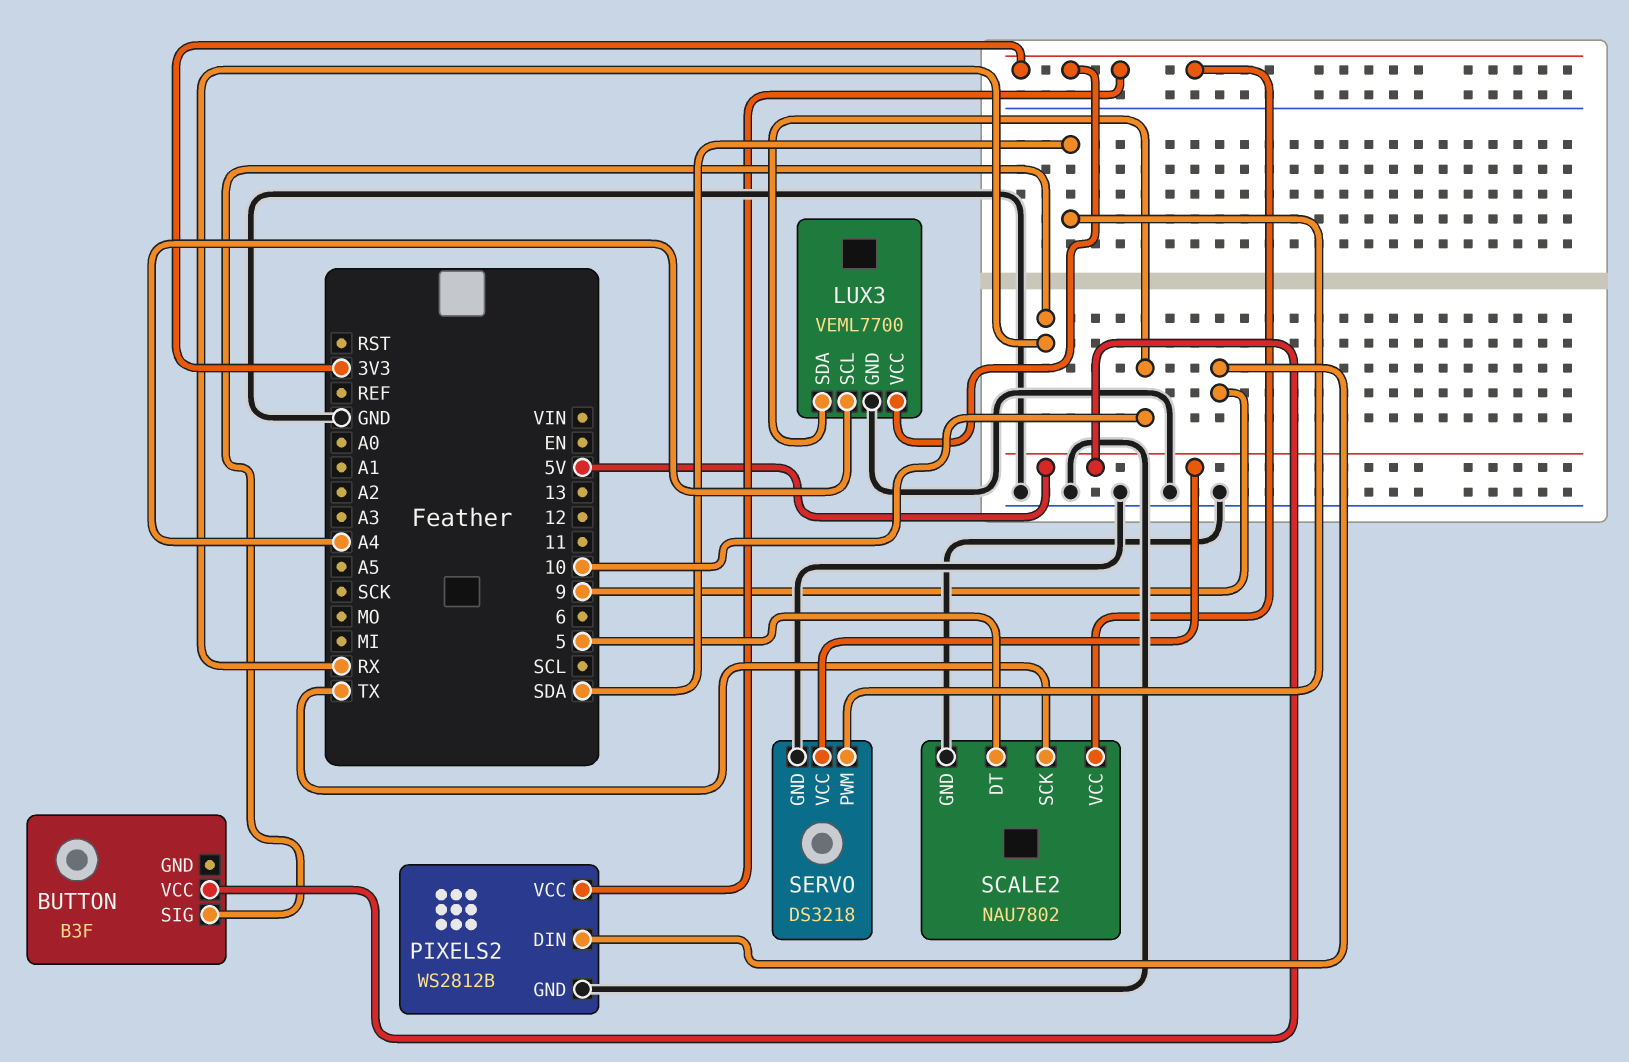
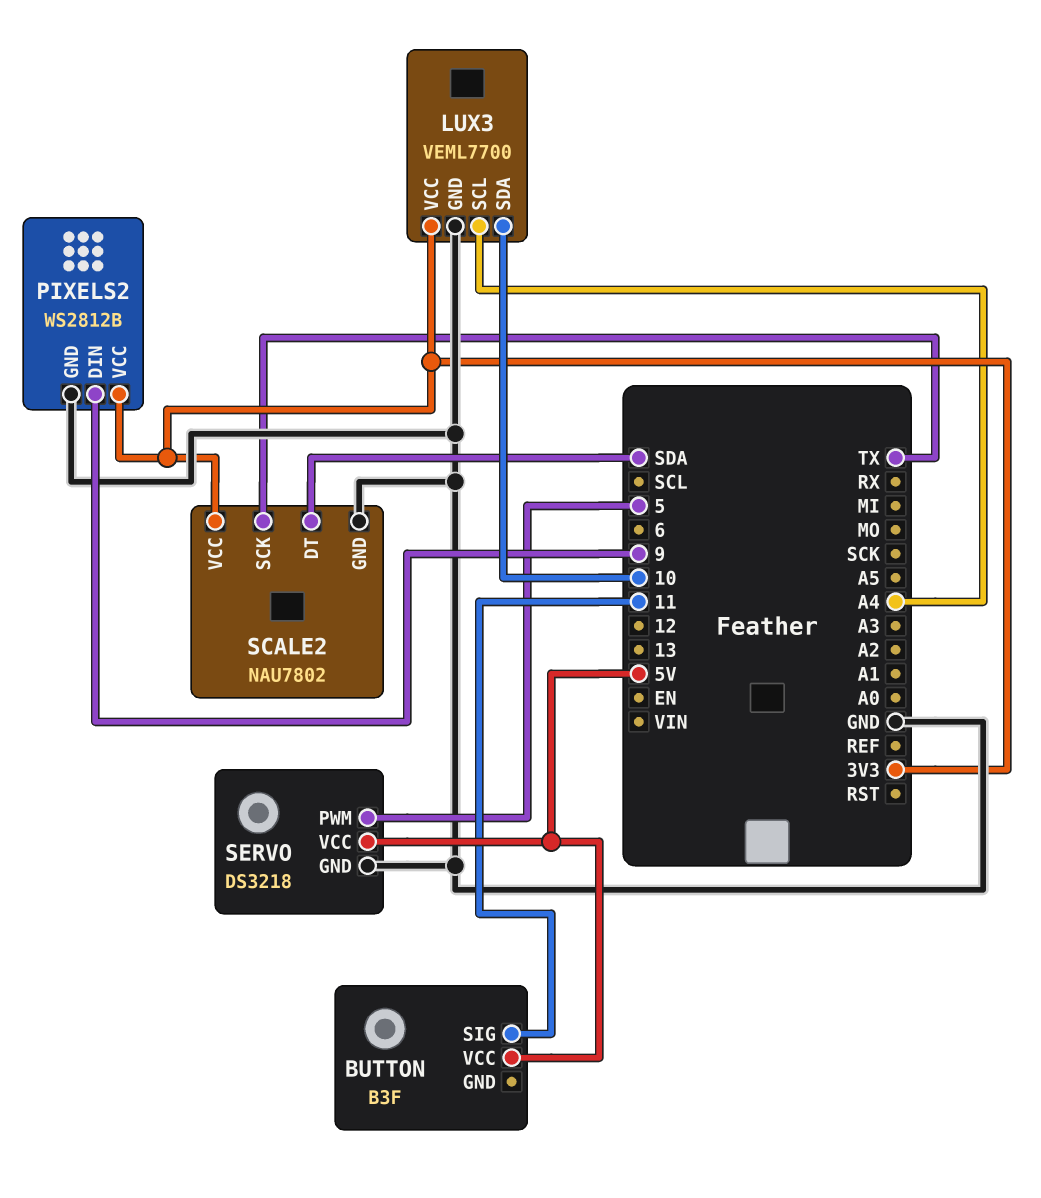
BUTTON pin SIG: RX -> 11
SCALE2 pin DT: 5 -> SDA
SERVO pin PWM: SDA -> 5

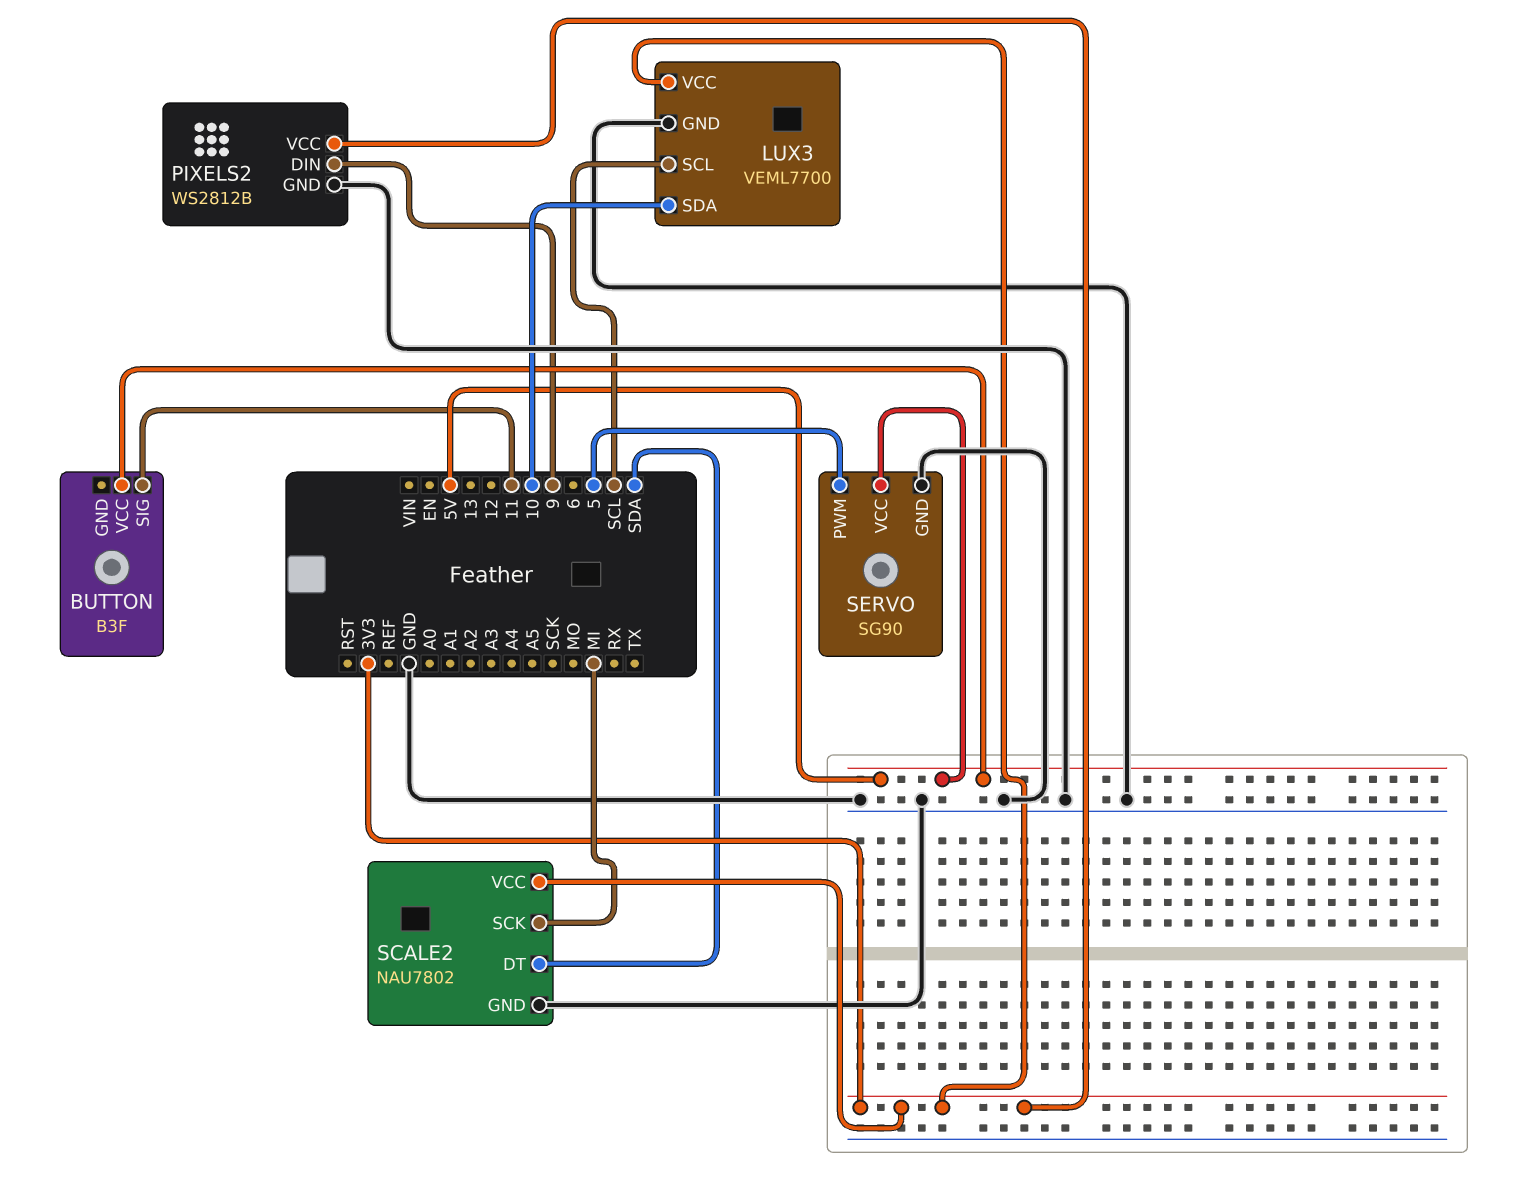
LUX3 pin SCL: A4 -> SCL
SCALE2 pin SCK: TX -> MI
SERVO: DS3218 -> SG90

